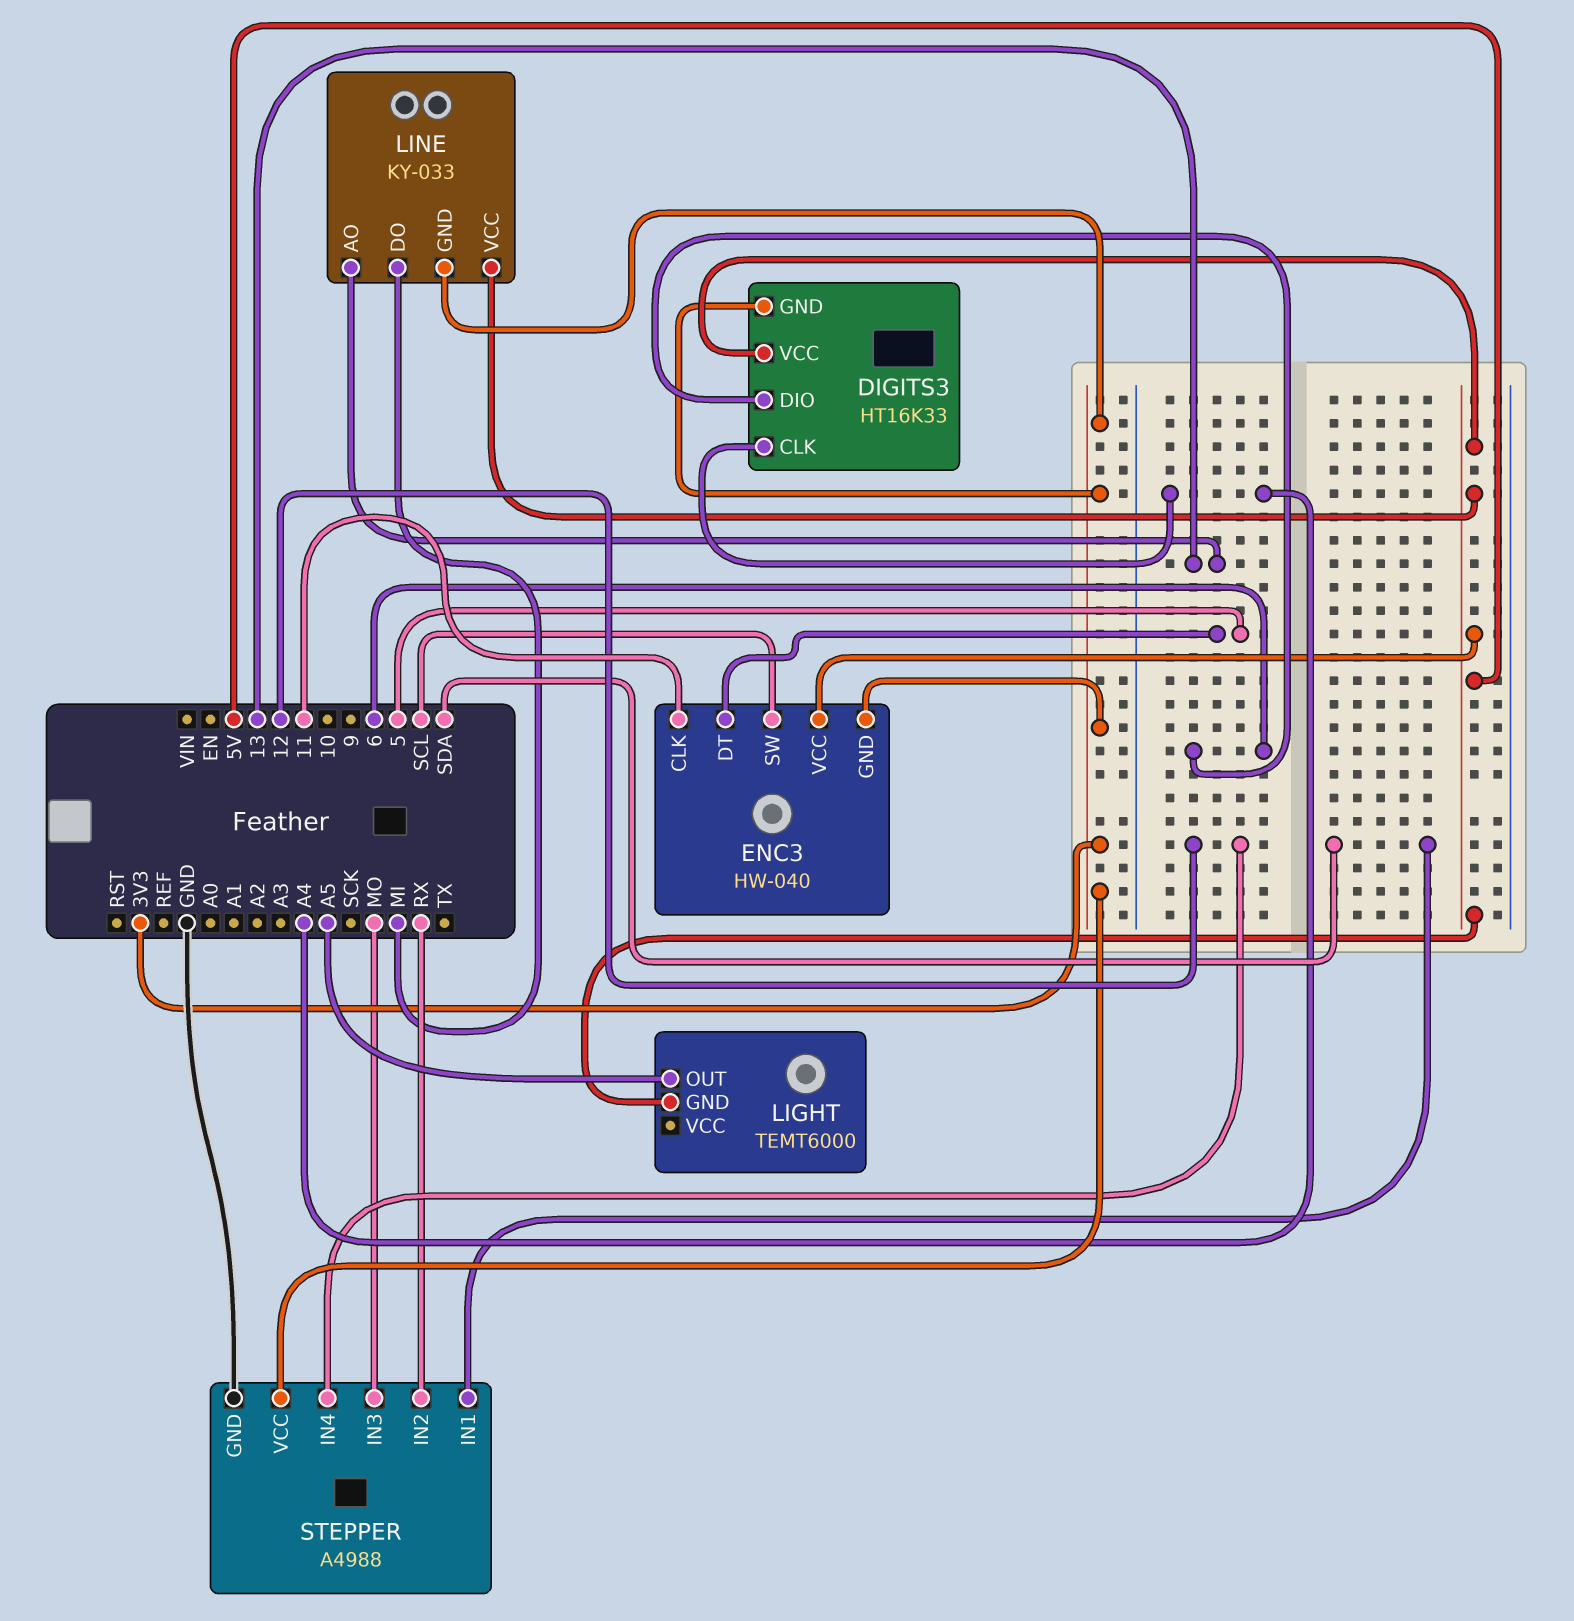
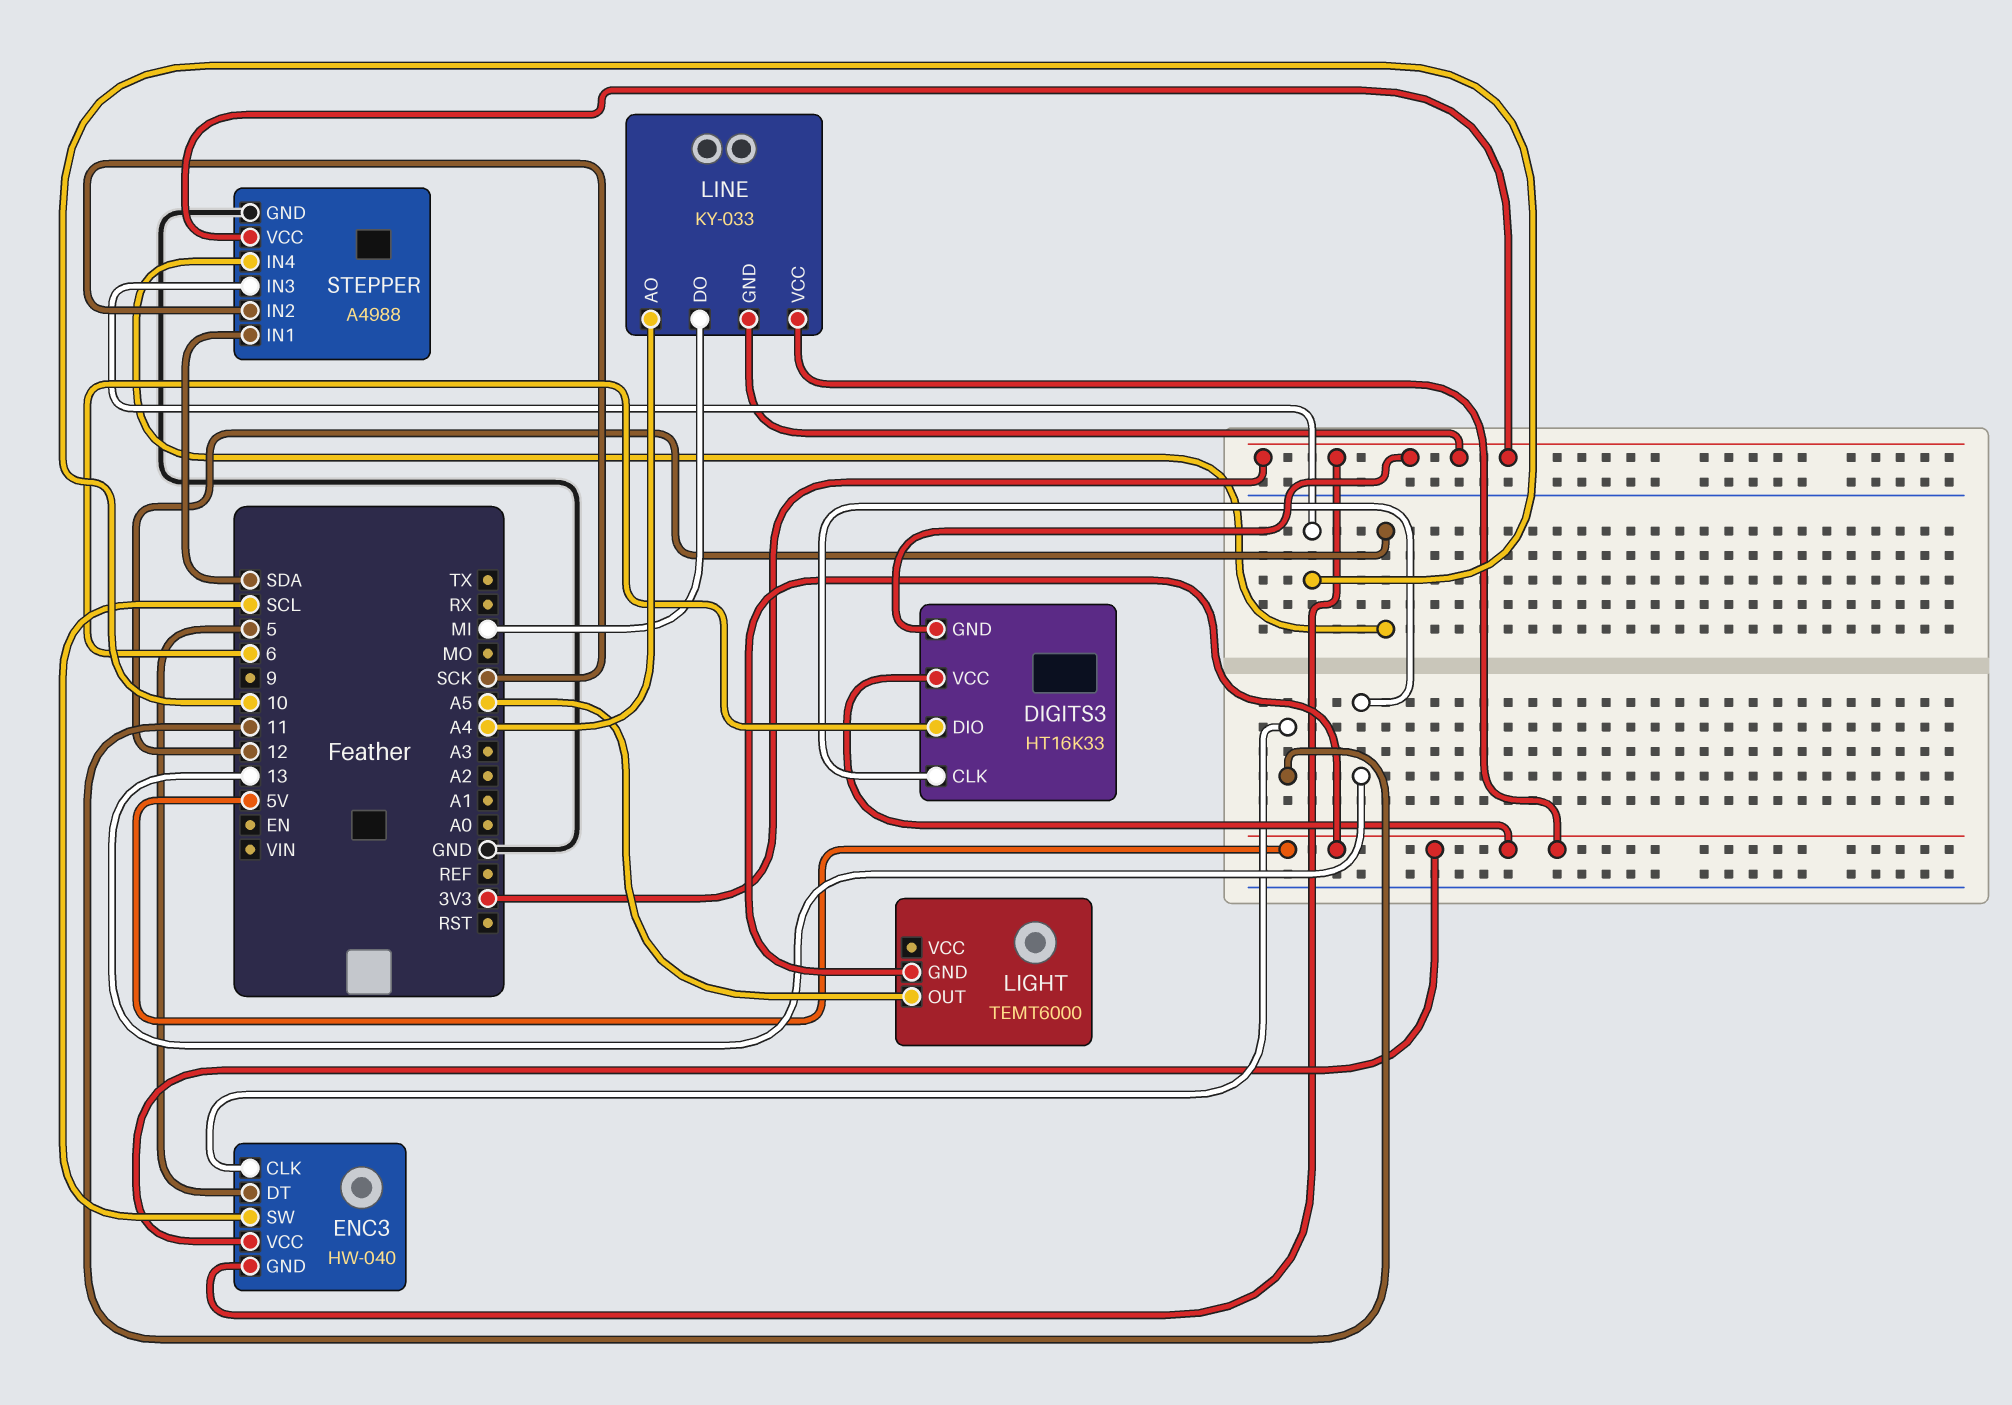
DIGITS3 pin CLK: A4 -> 13
LINE pin AO: 13 -> A4
STEPPER pin IN2: RX -> SCK
STEPPER pin IN3: MO -> 10

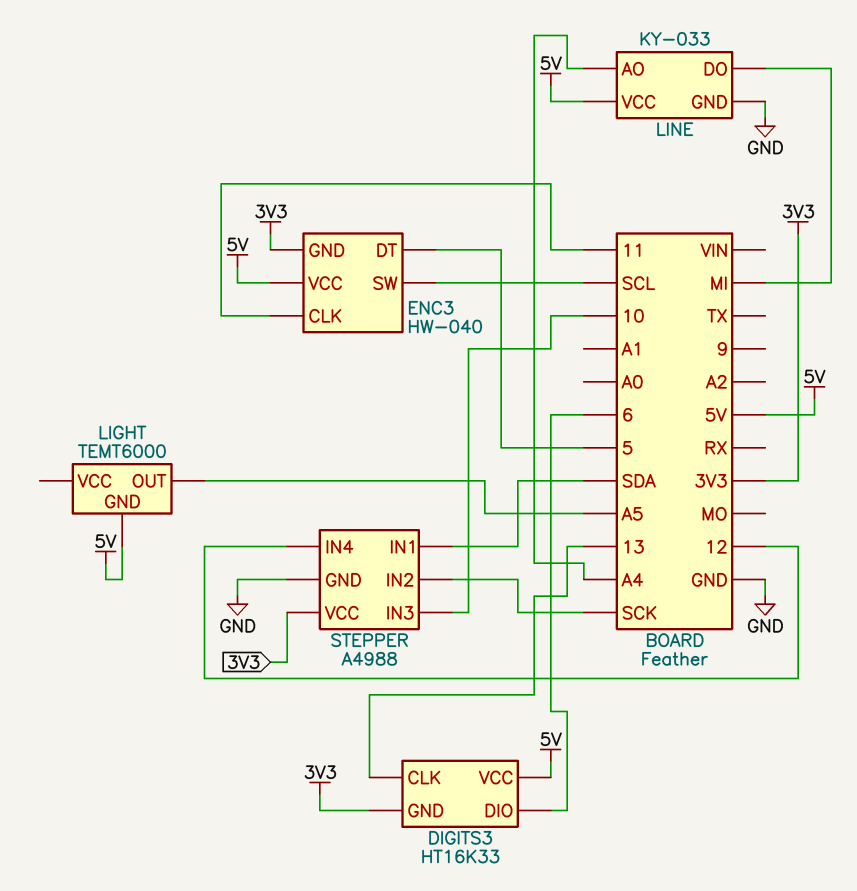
LINE pin GND: 3V3 -> GND

